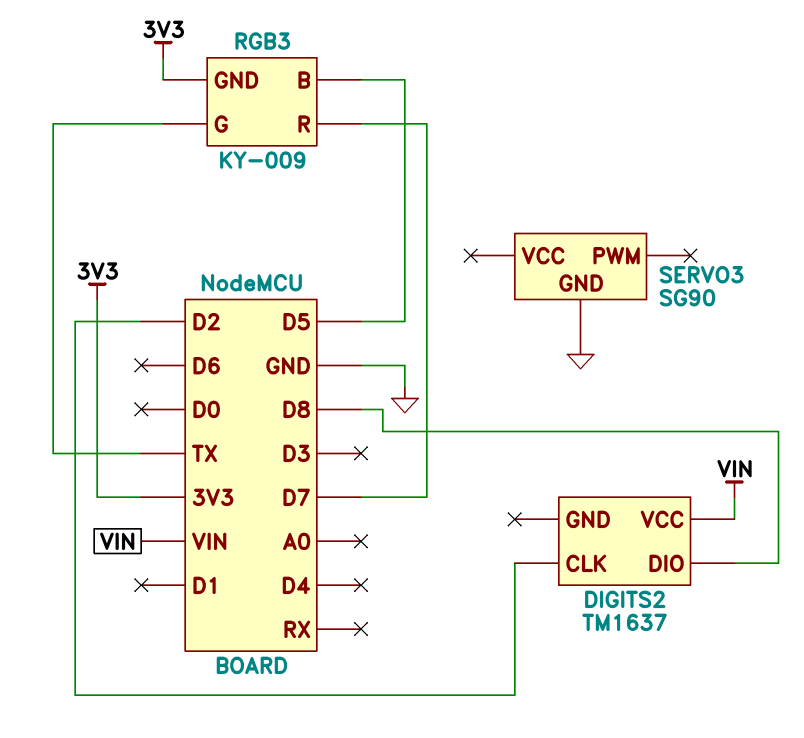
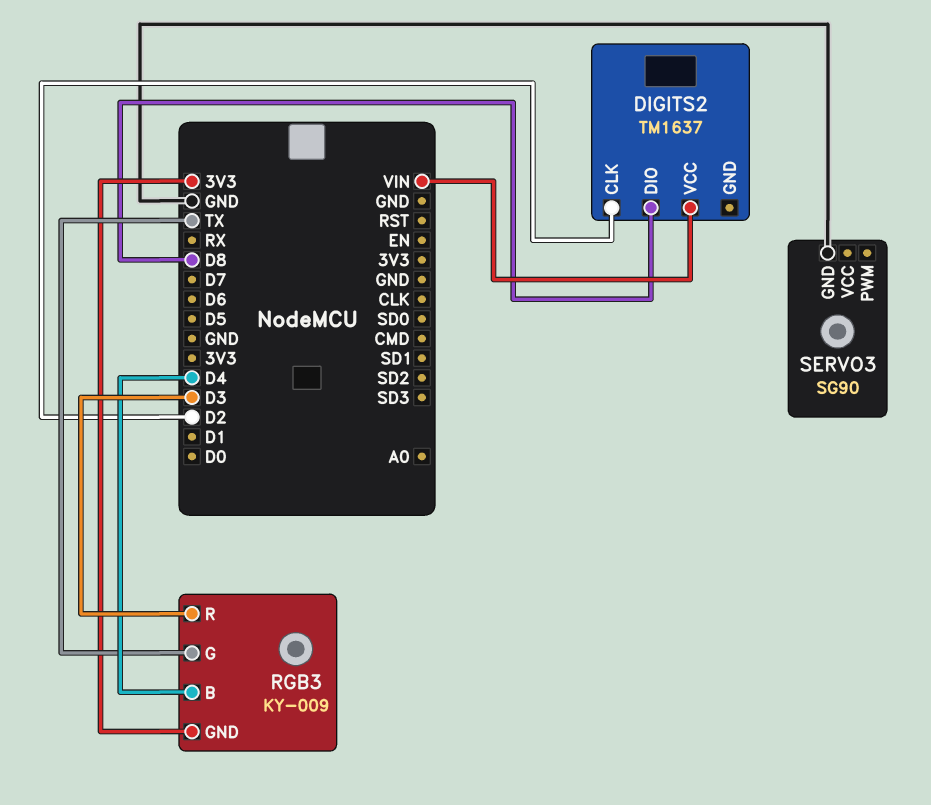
RGB3 pin B: D5 -> D4
RGB3 pin R: D7 -> D3

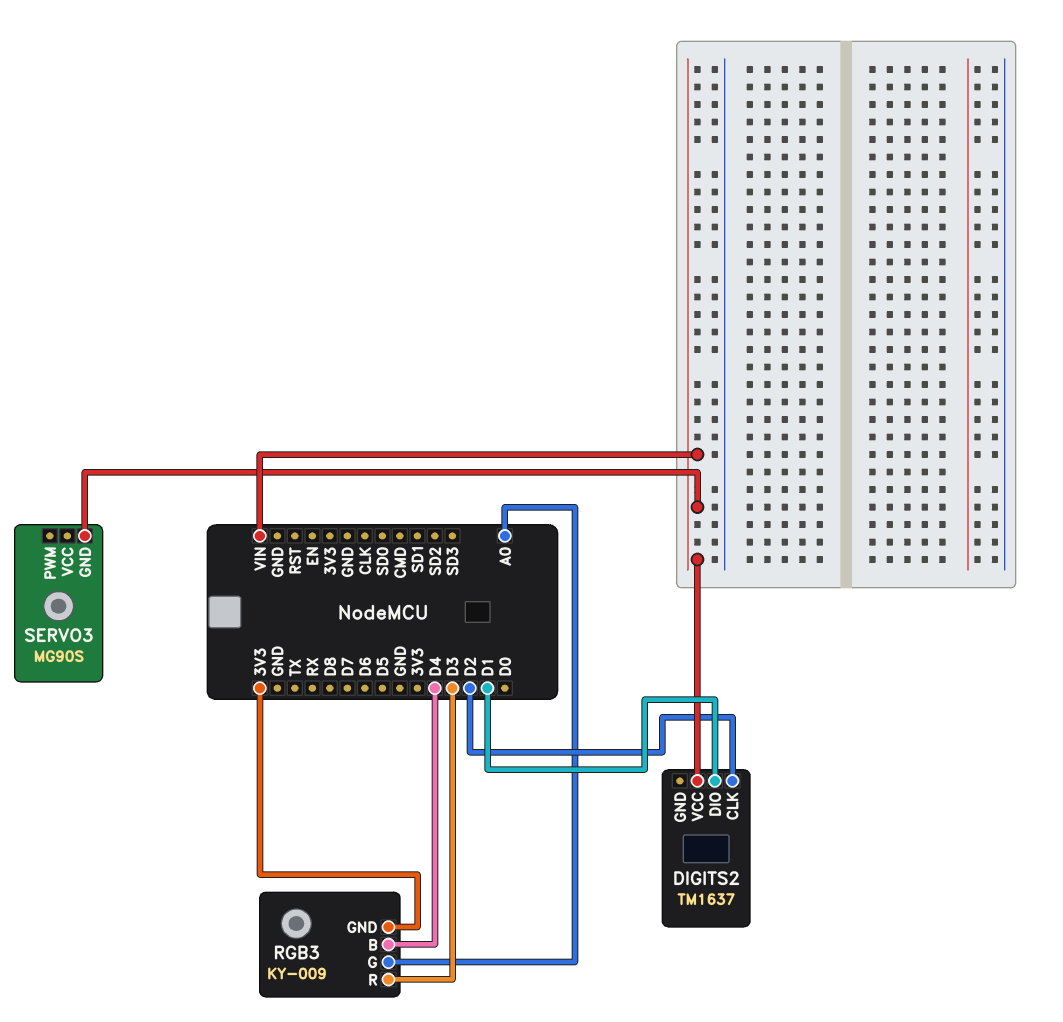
DIGITS2 pin DIO: D8 -> D1
RGB3 pin G: TX -> A0
SERVO3: SG90 -> MG90S
SERVO3 pin GND: GND -> VIN

